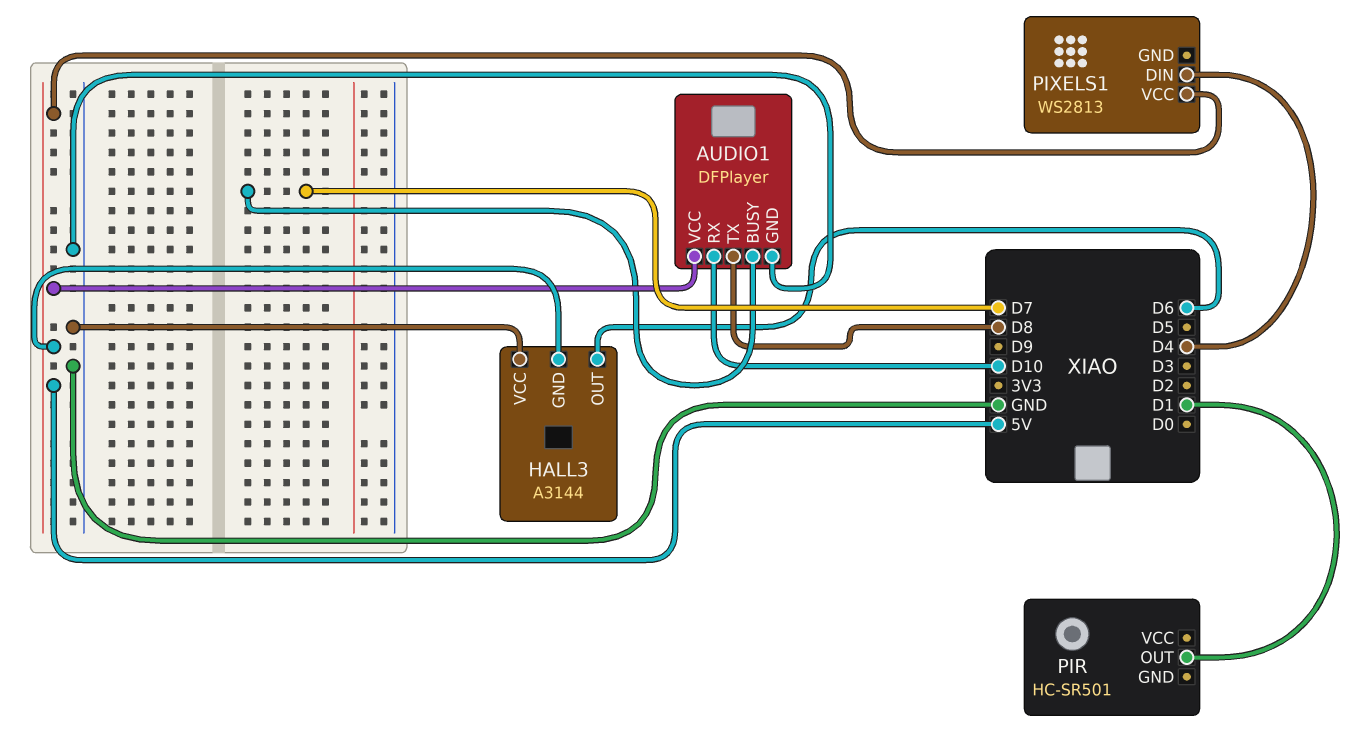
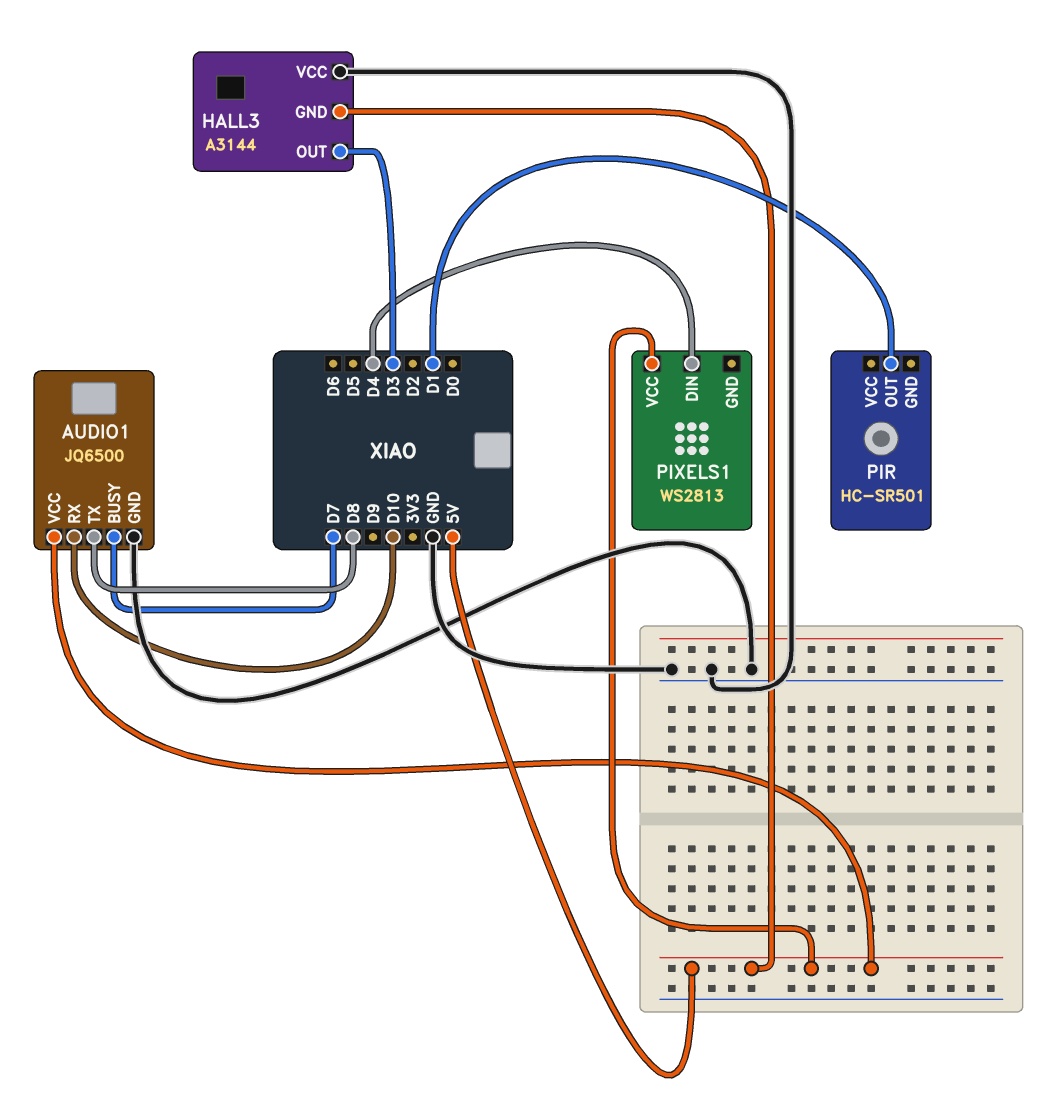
AUDIO1: DFPlayer -> JQ6500
HALL3 pin OUT: D6 -> D3

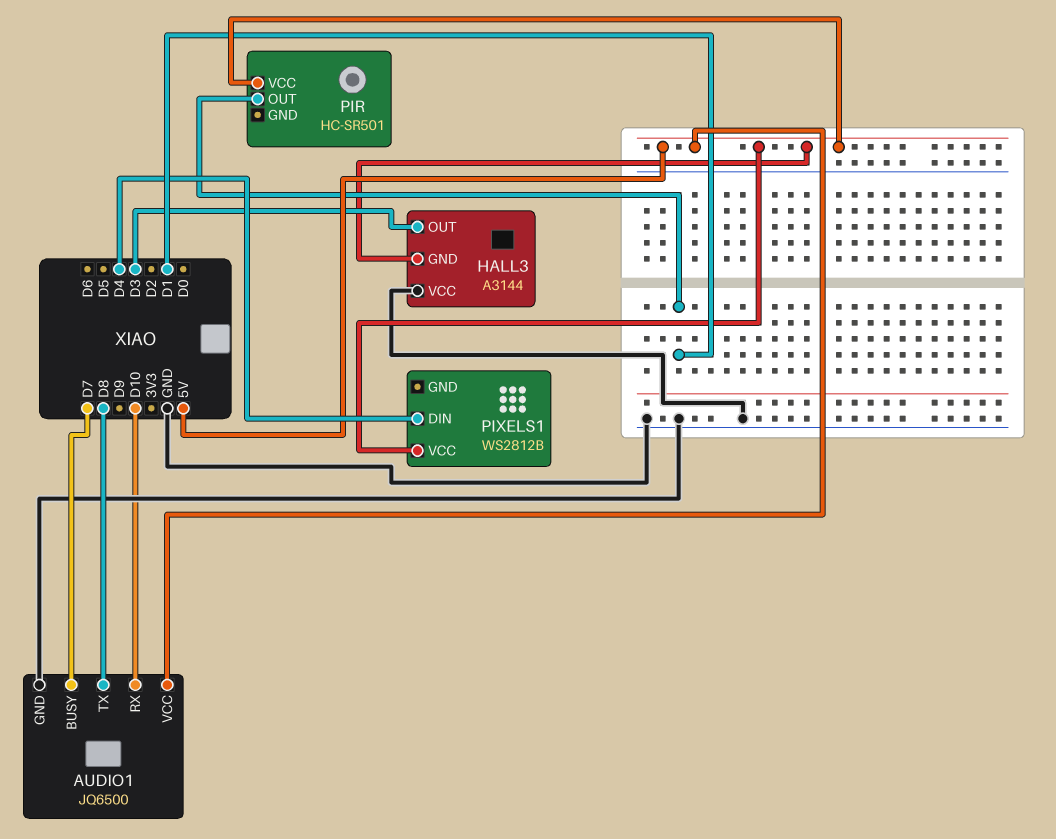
PIR pin VCC: none -> 5V
PIXELS1: WS2813 -> WS2812B

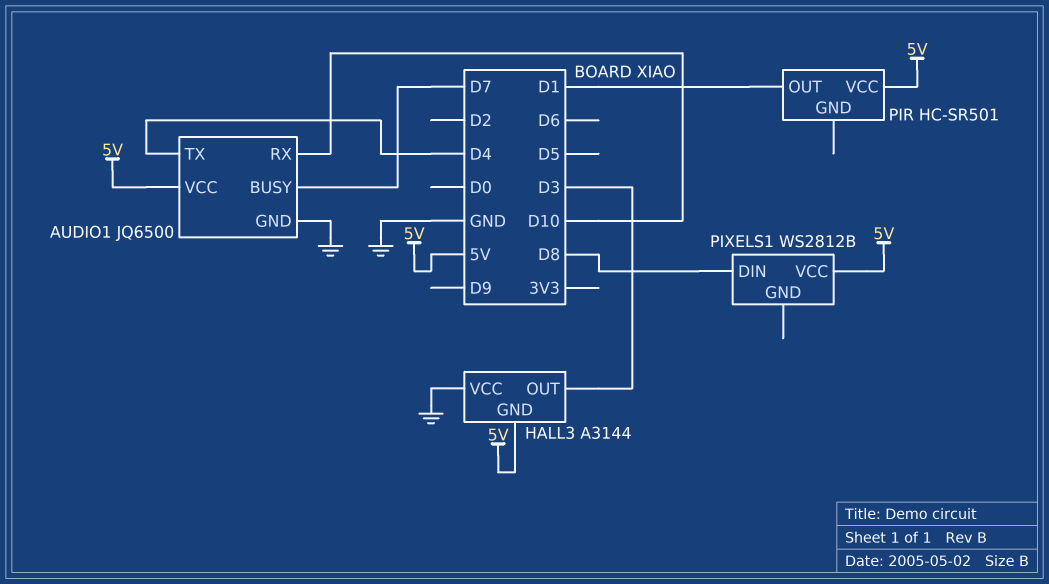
AUDIO1 pin TX: D8 -> D4
PIXELS1 pin DIN: D4 -> D8

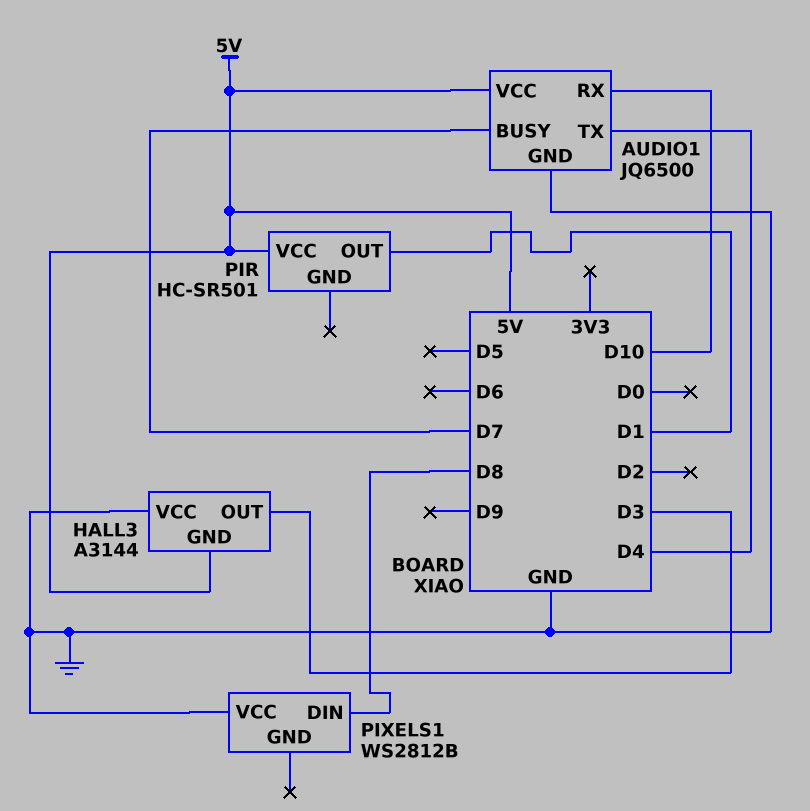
PIXELS1 pin VCC: 5V -> GND

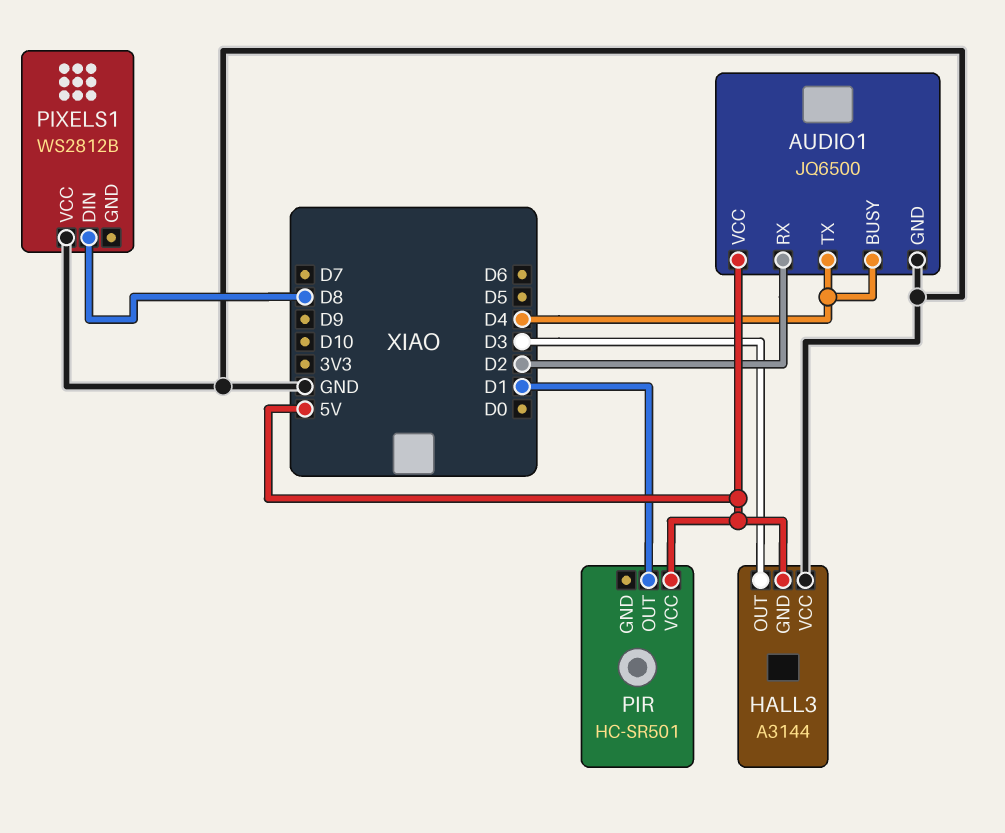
AUDIO1 pin BUSY: D7 -> D4
AUDIO1 pin RX: D10 -> D2

